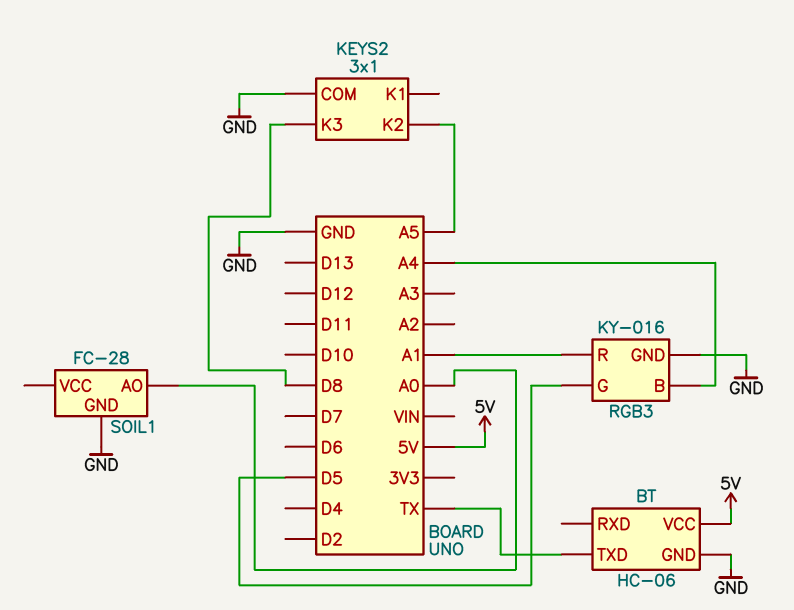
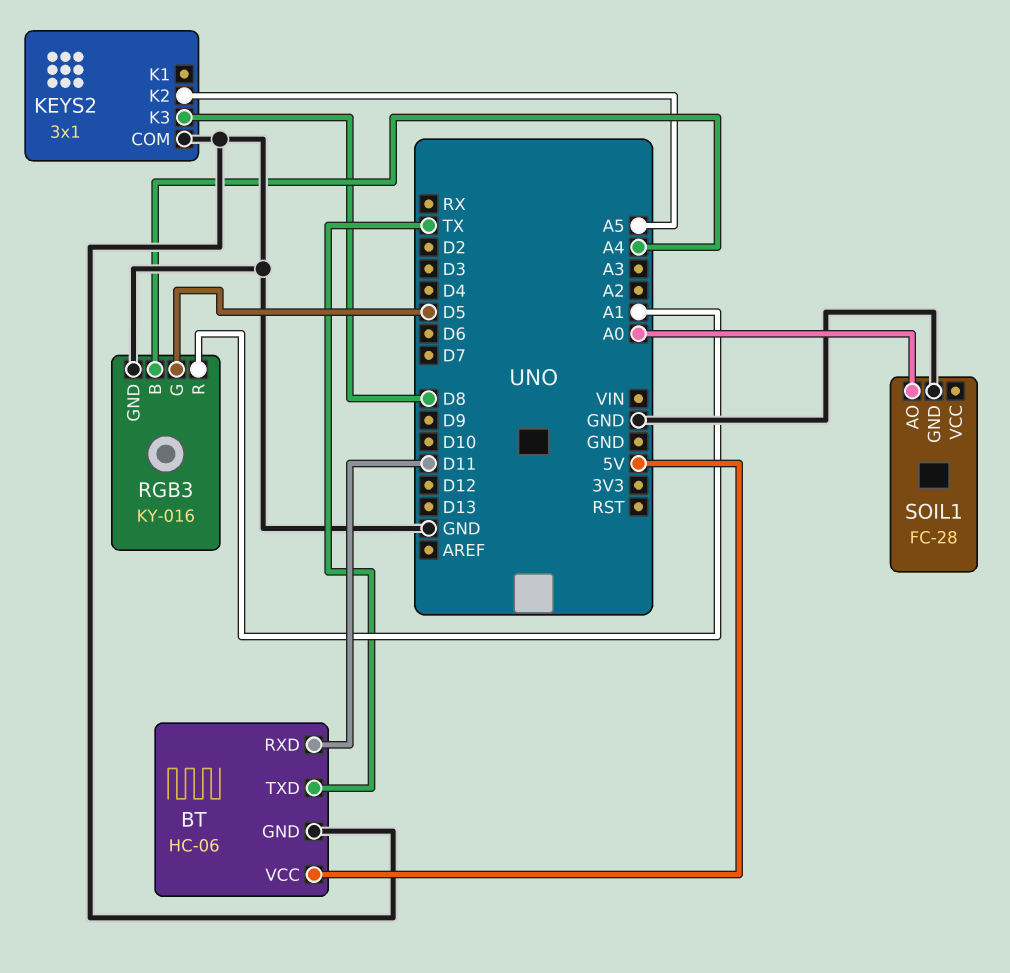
BT pin RXD: none -> D11

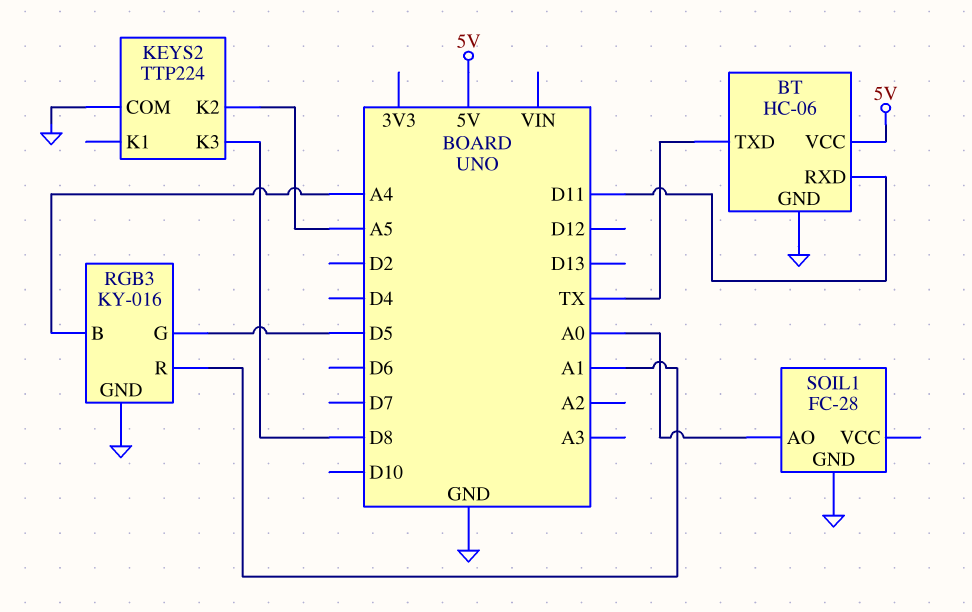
KEYS2: 3x1 -> TTP224

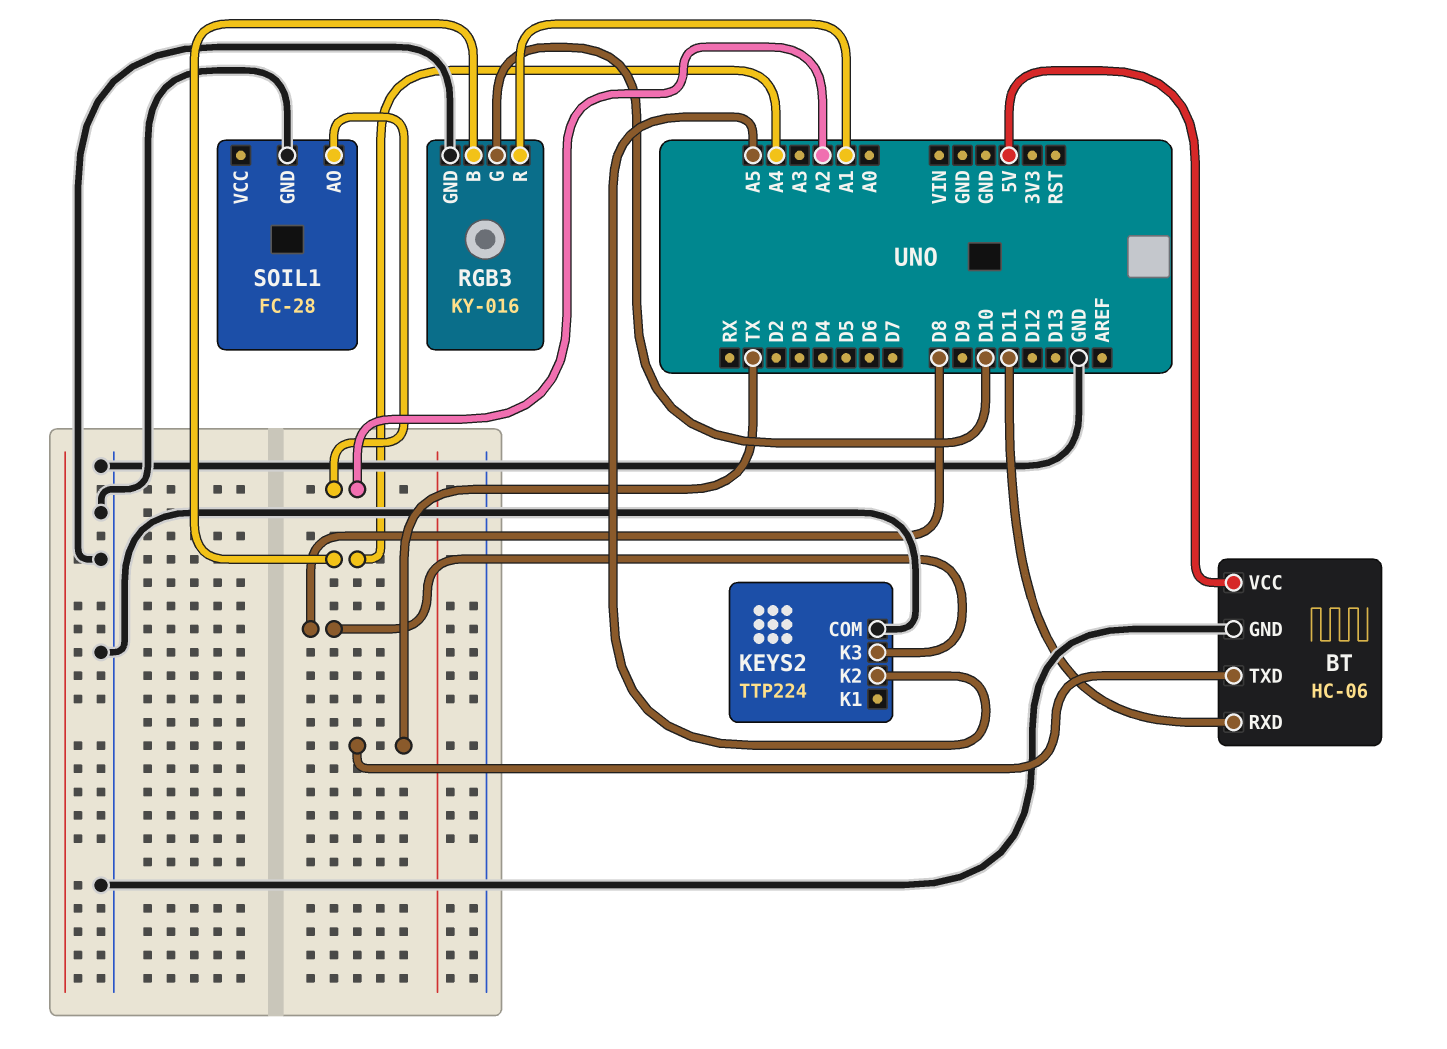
RGB3 pin G: D5 -> D10
SOIL1 pin AO: A0 -> A2

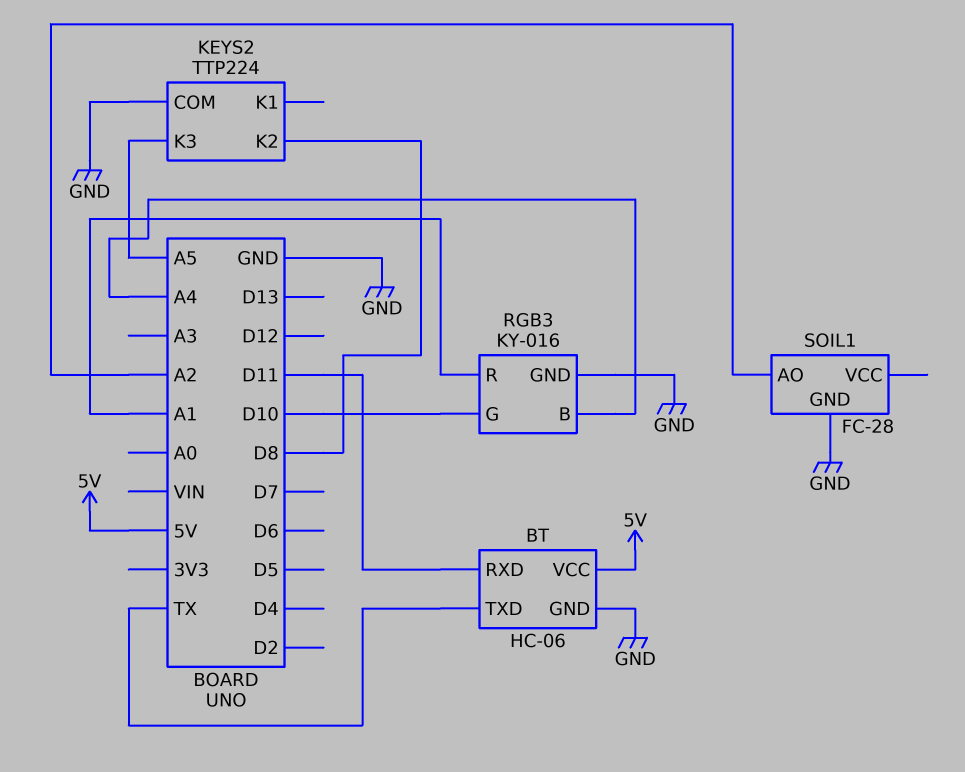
KEYS2 pin K2: A5 -> D8
KEYS2 pin K3: D8 -> A5

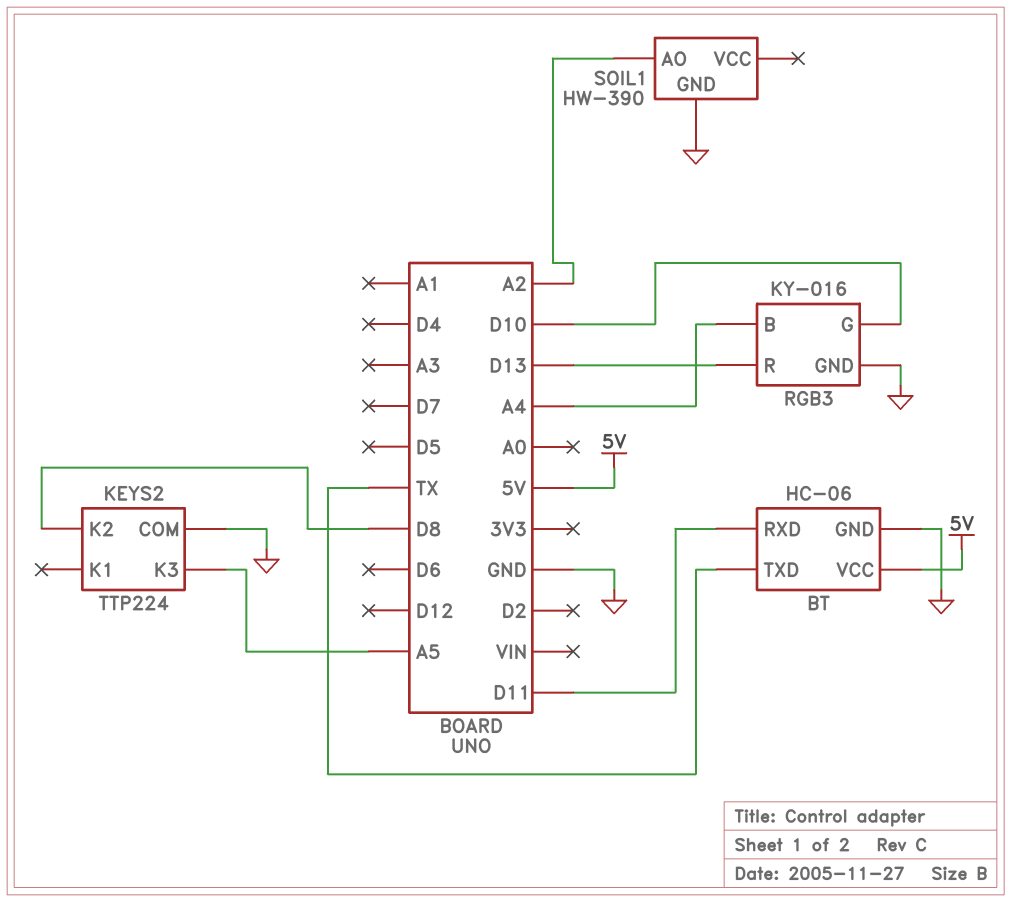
RGB3 pin R: A1 -> D13
SOIL1: FC-28 -> HW-390

